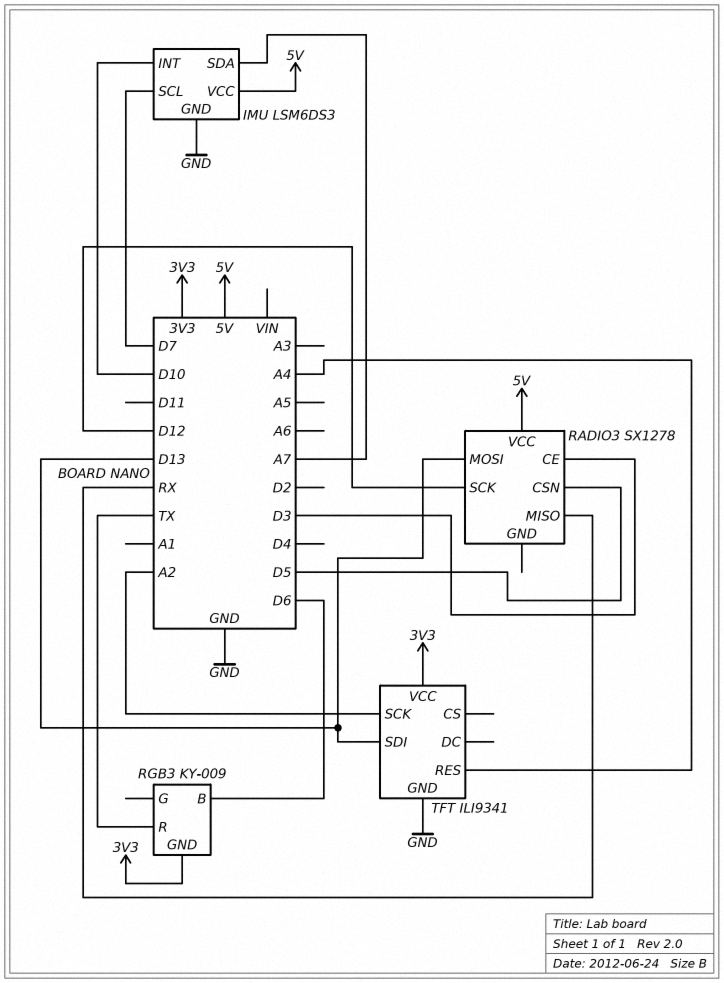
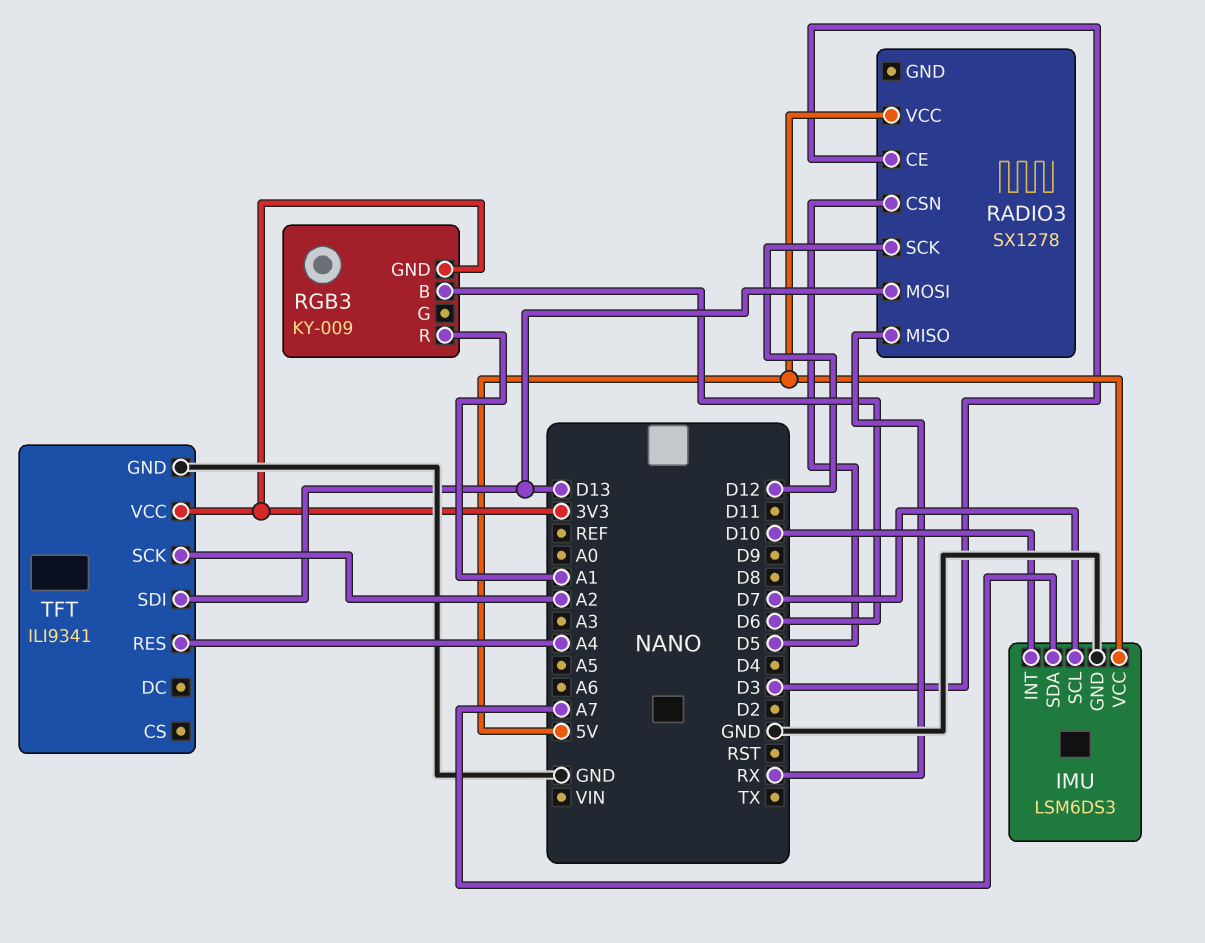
RGB3 pin R: TX -> A1

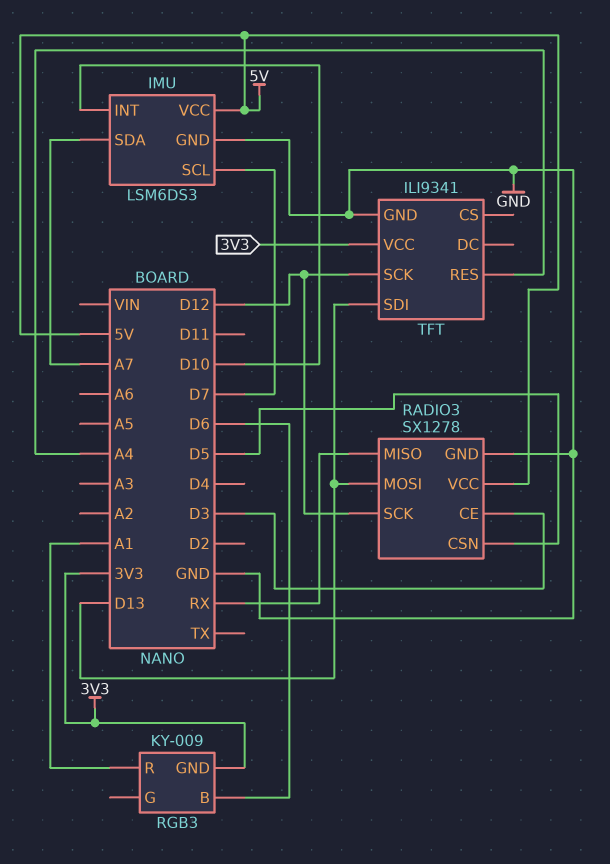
RADIO3 pin GND: none -> GND
TFT pin SCK: A2 -> D12

